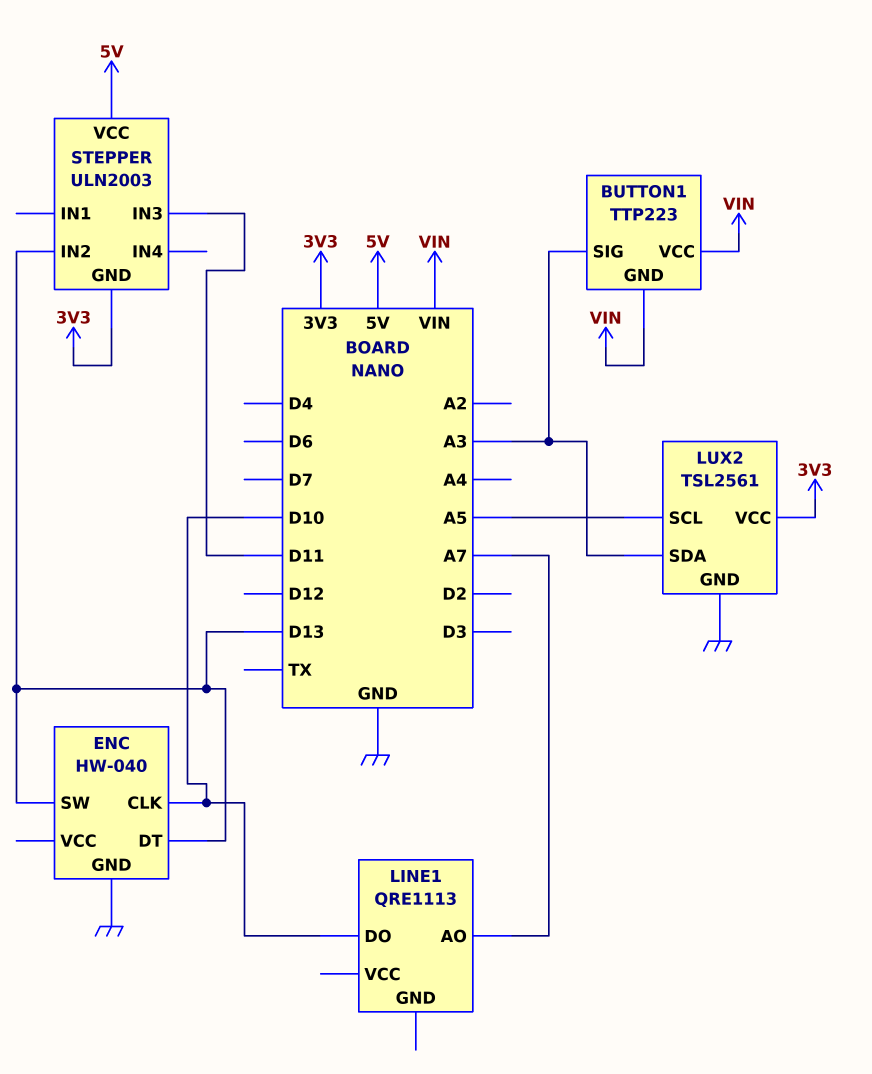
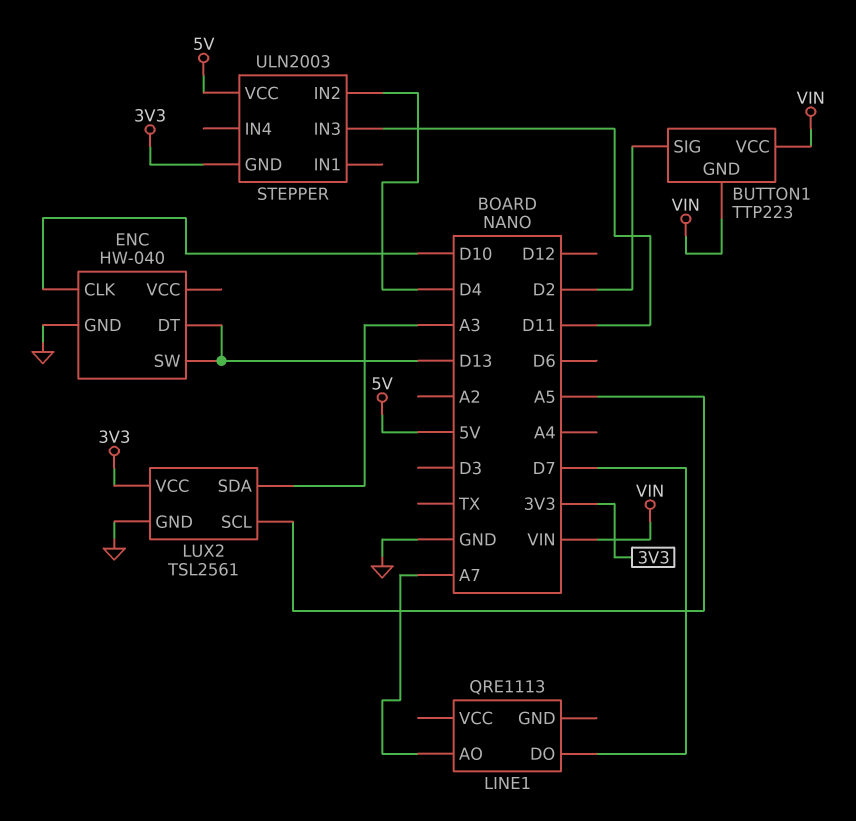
BUTTON1 pin SIG: A3 -> D2
LINE1 pin DO: D10 -> D7
STEPPER pin IN2: D13 -> D4

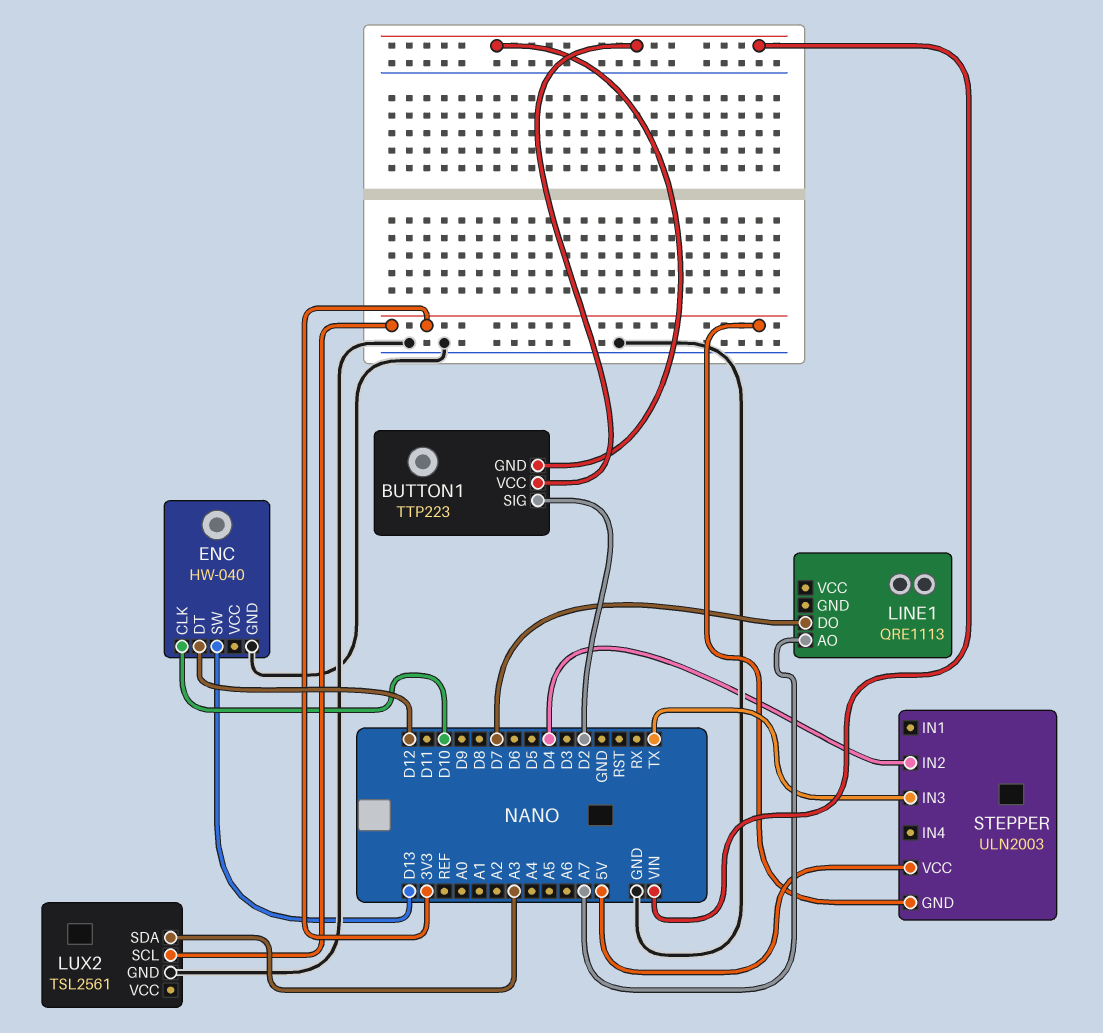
ENC pin DT: D13 -> D12
LUX2 pin SCL: A5 -> 3V3
LUX2 pin VCC: 3V3 -> none
STEPPER pin IN3: D11 -> TX

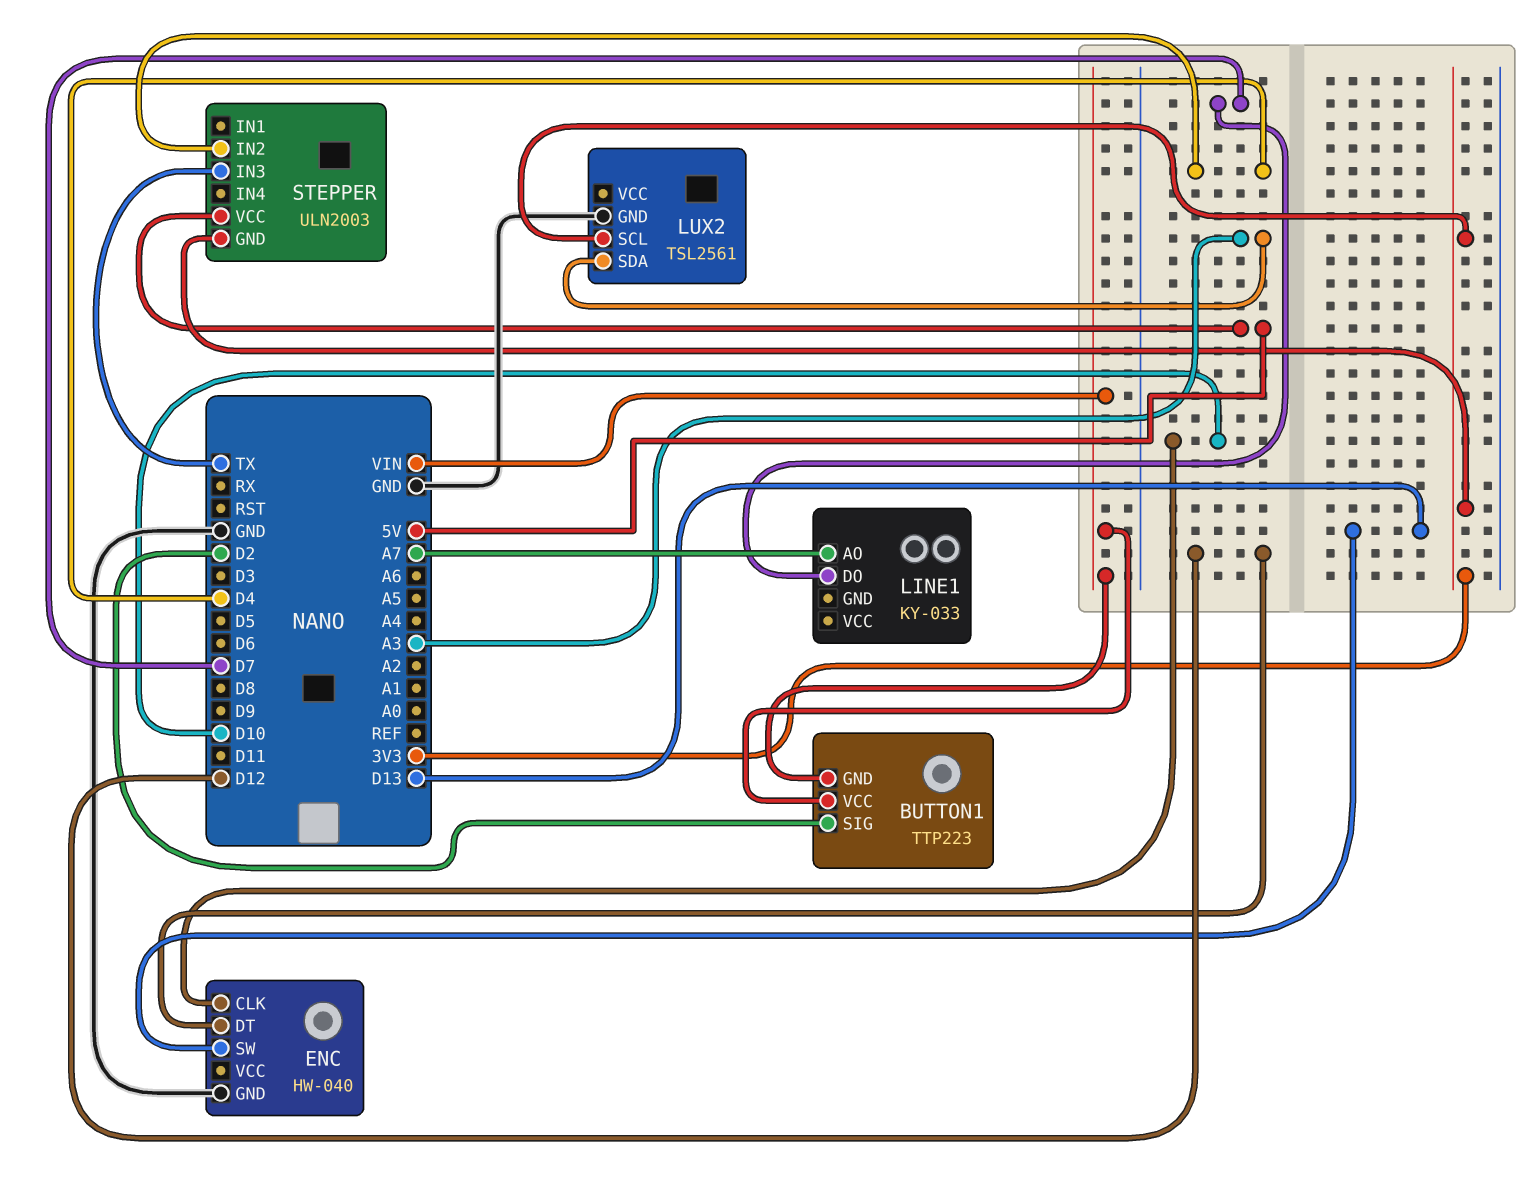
LINE1: QRE1113 -> KY-033

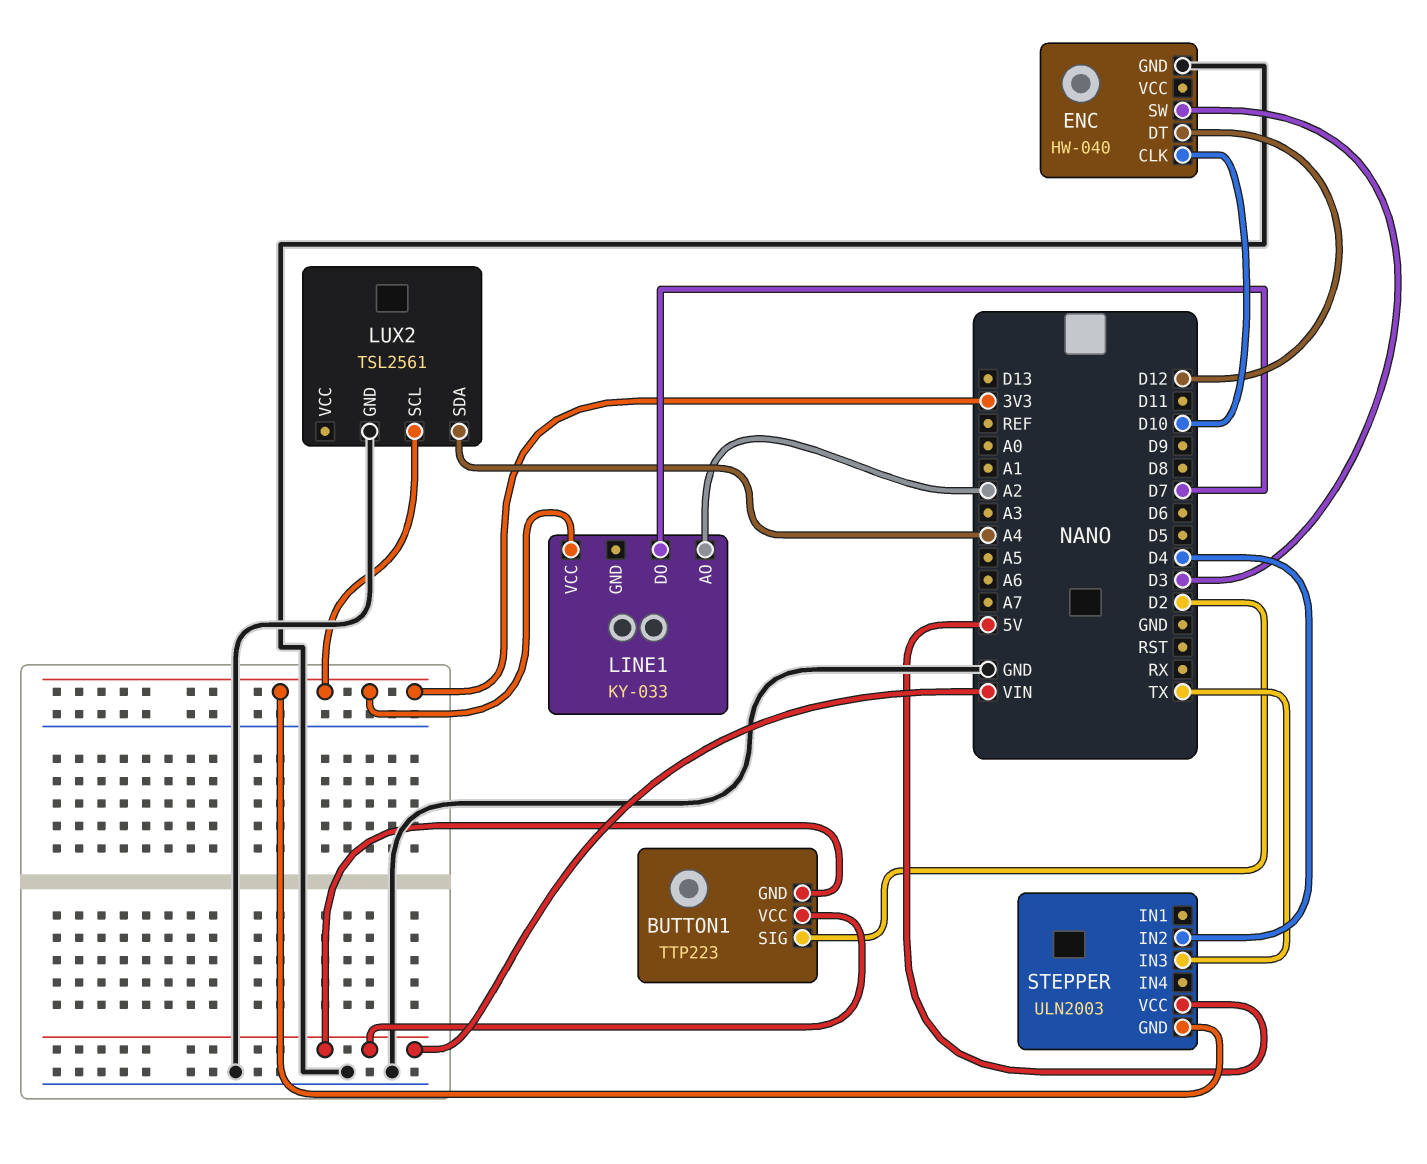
ENC pin SW: D13 -> D3
LINE1 pin AO: A7 -> A2
LINE1 pin VCC: none -> 3V3
LUX2 pin SDA: A3 -> A4

